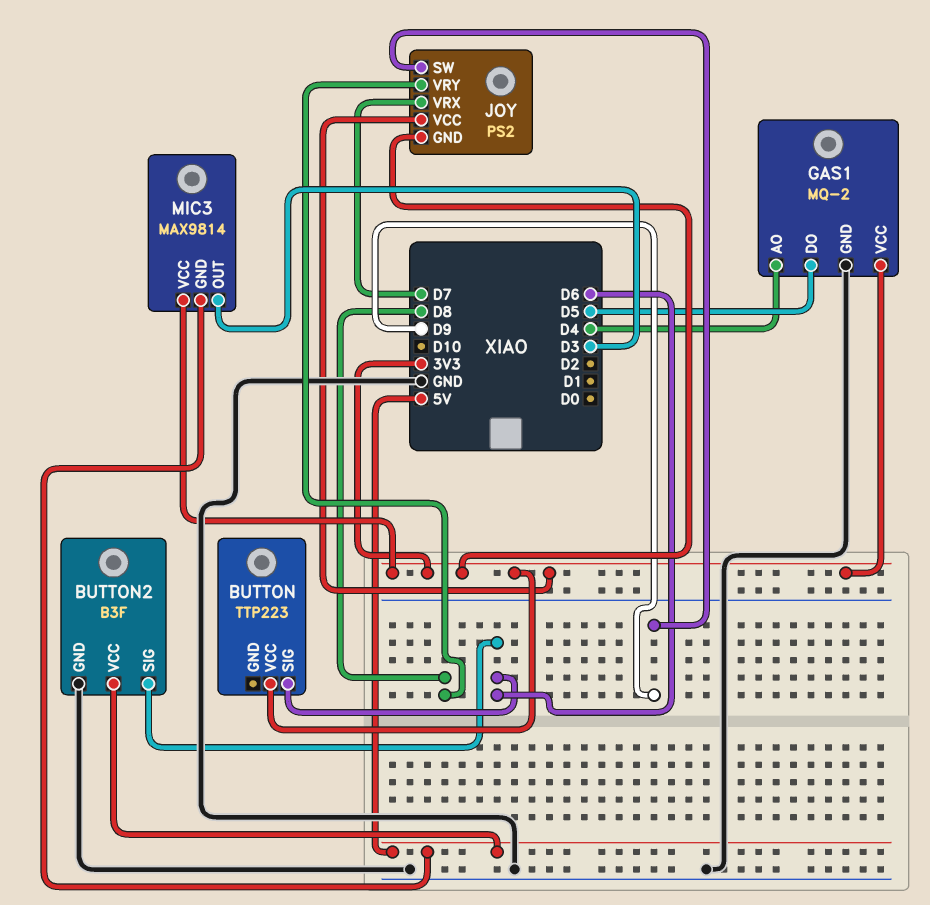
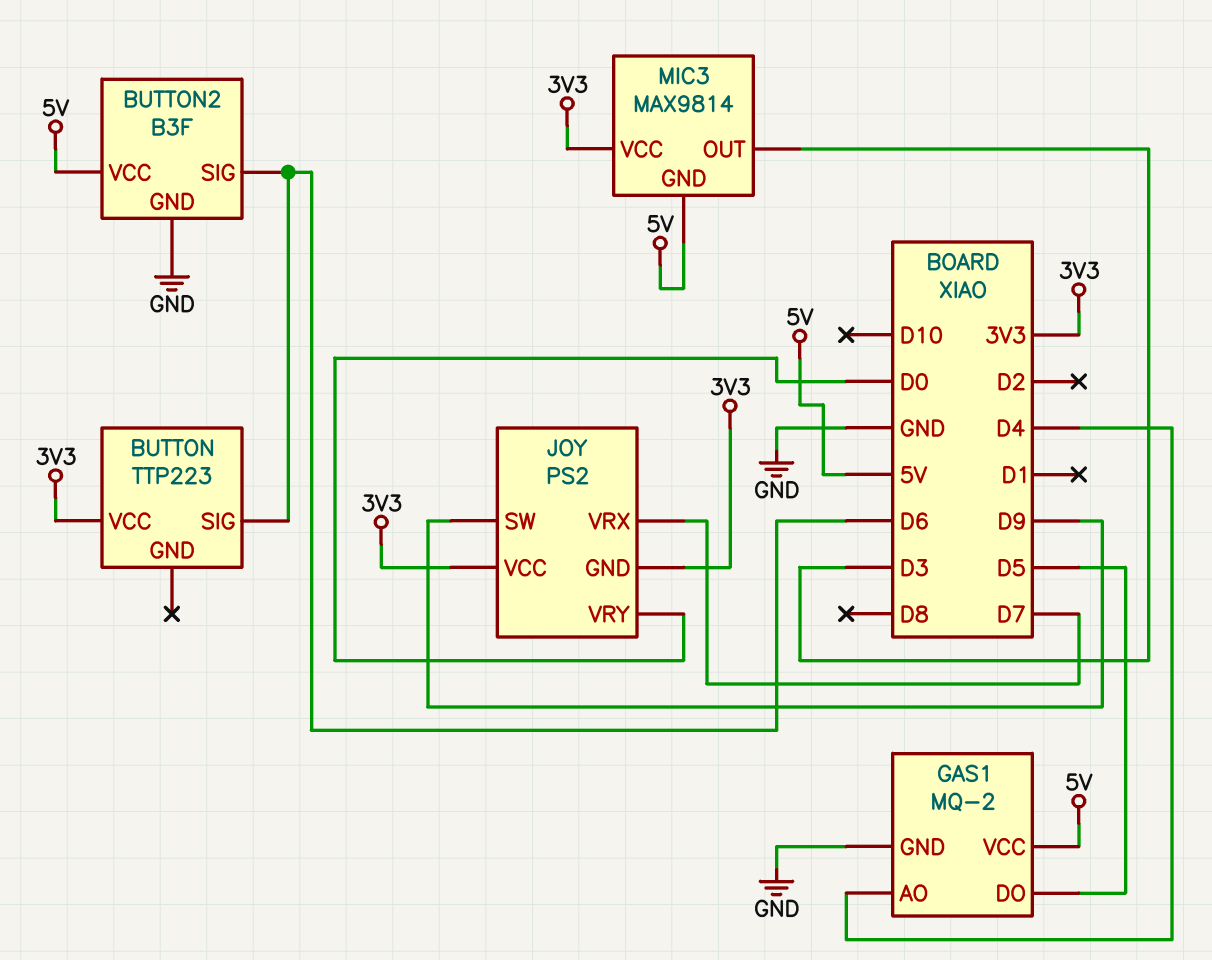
GAS1 pin VCC: 3V3 -> 5V
JOY pin VRY: D8 -> D0

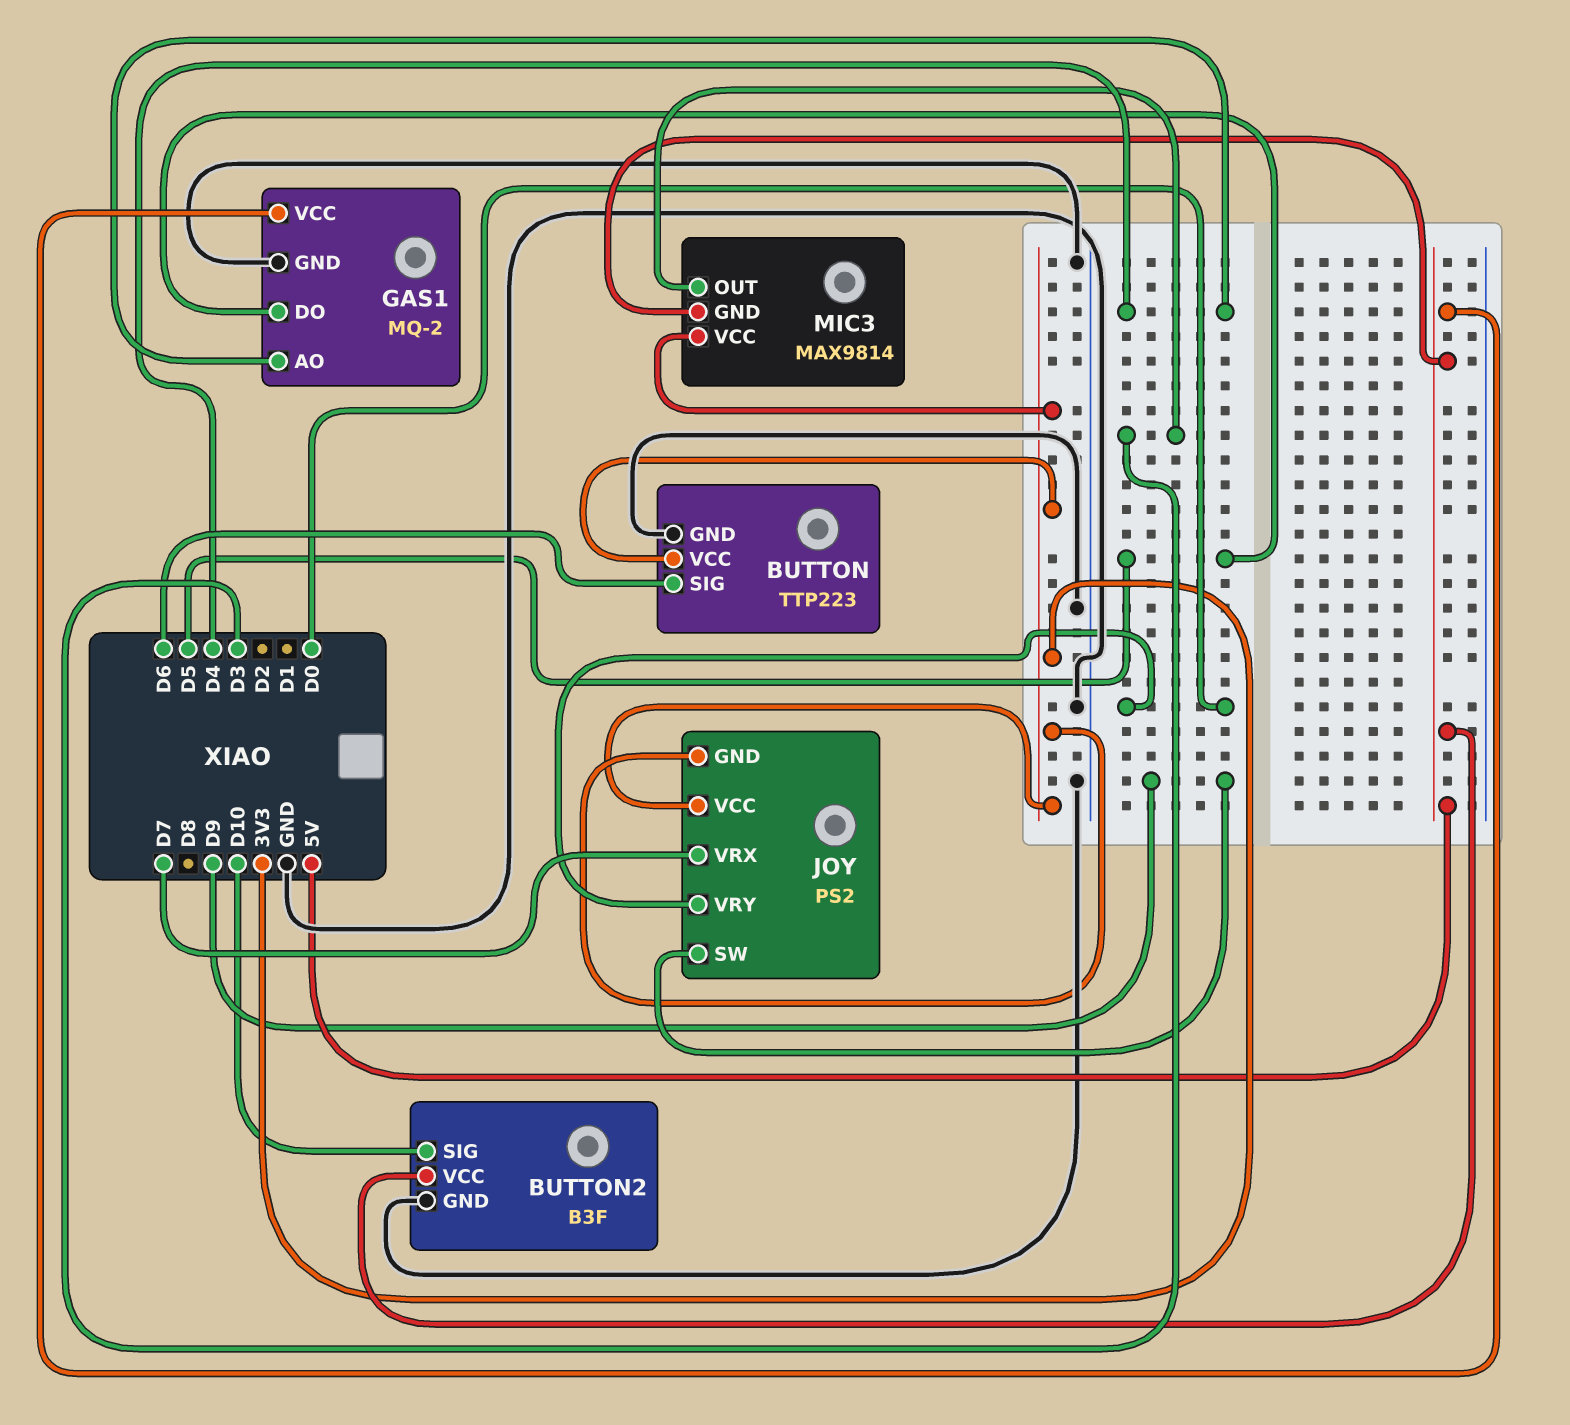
BUTTON pin GND: none -> GND
BUTTON2 pin SIG: D6 -> D10

